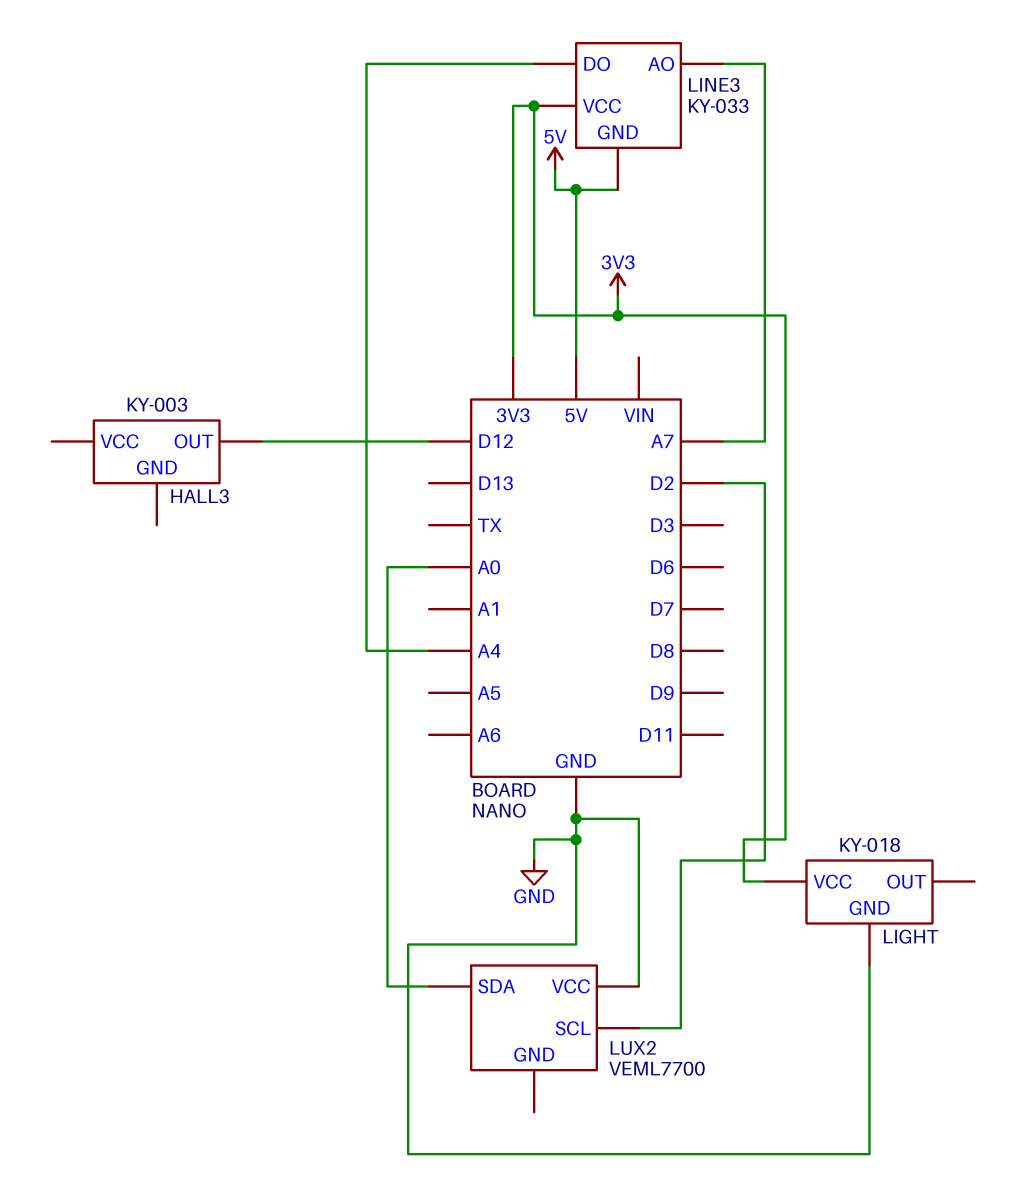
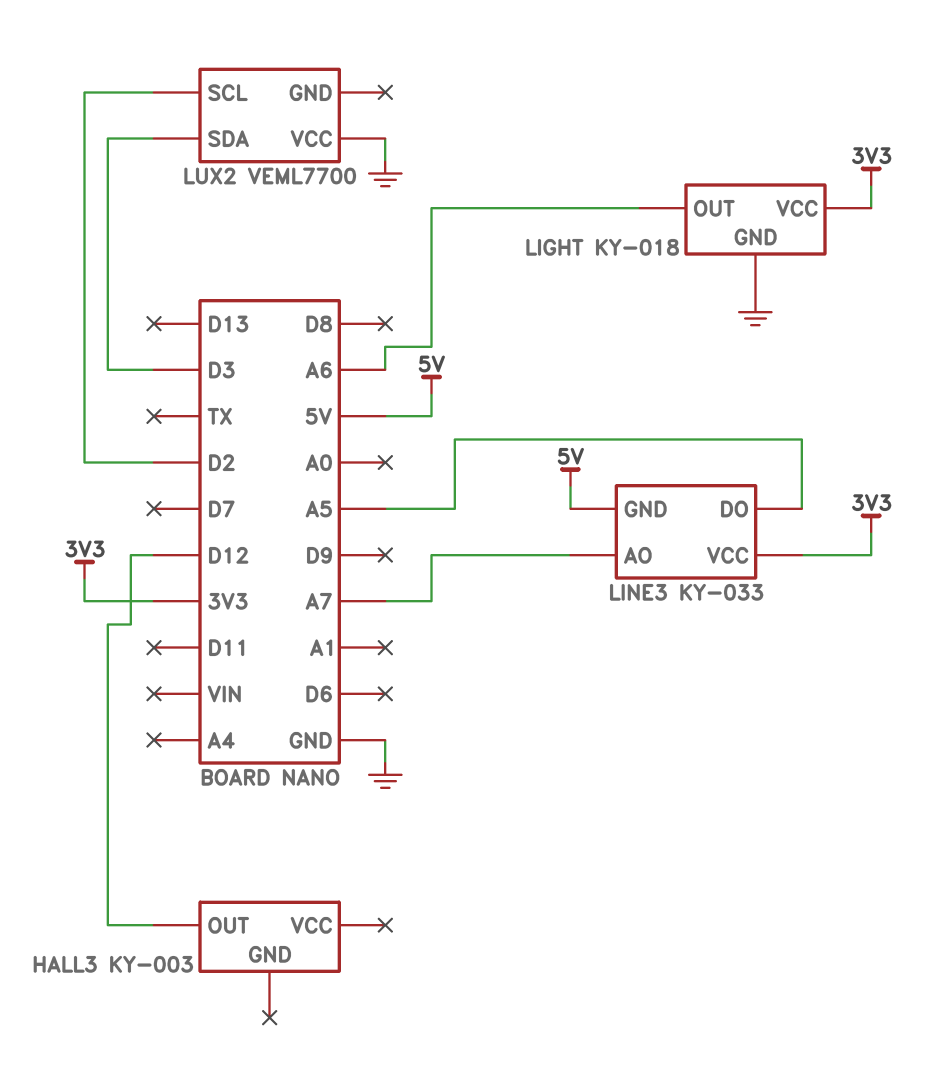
LIGHT pin OUT: none -> A6
LINE3 pin DO: A4 -> A5
LUX2 pin SDA: A0 -> D3

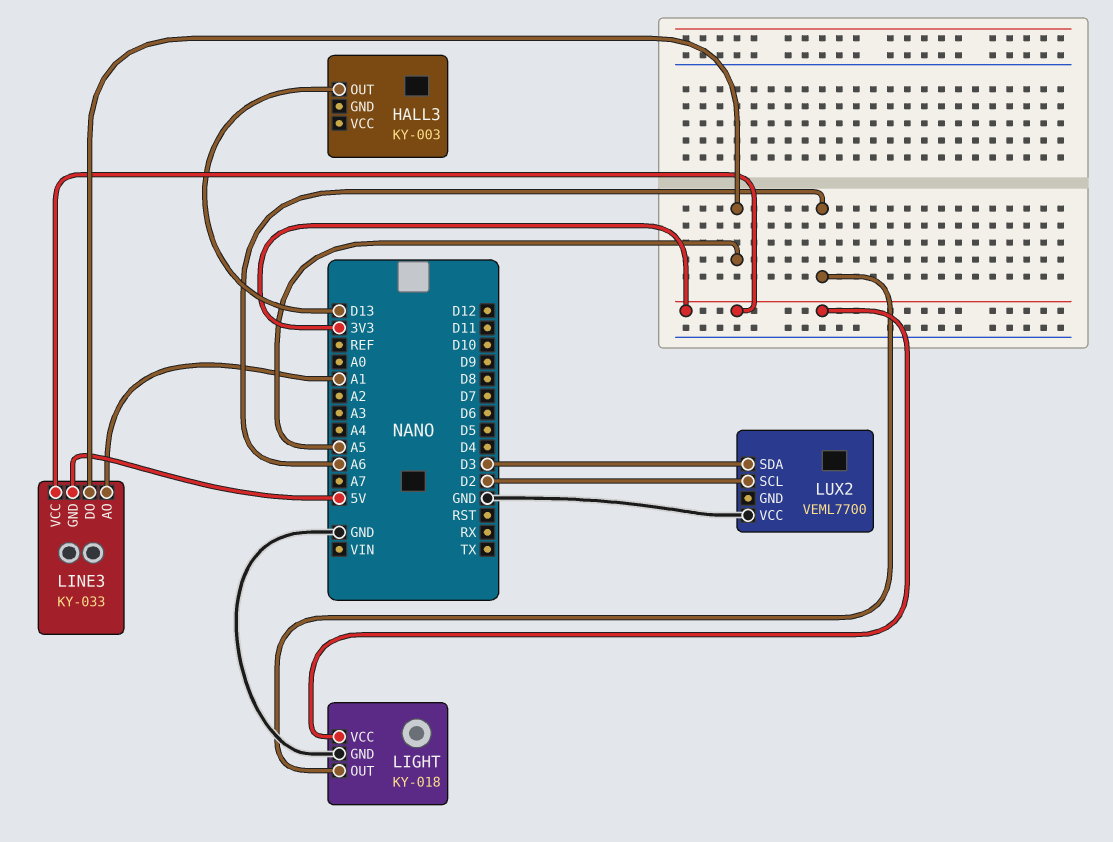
HALL3 pin OUT: D12 -> D13
LINE3 pin AO: A7 -> A1

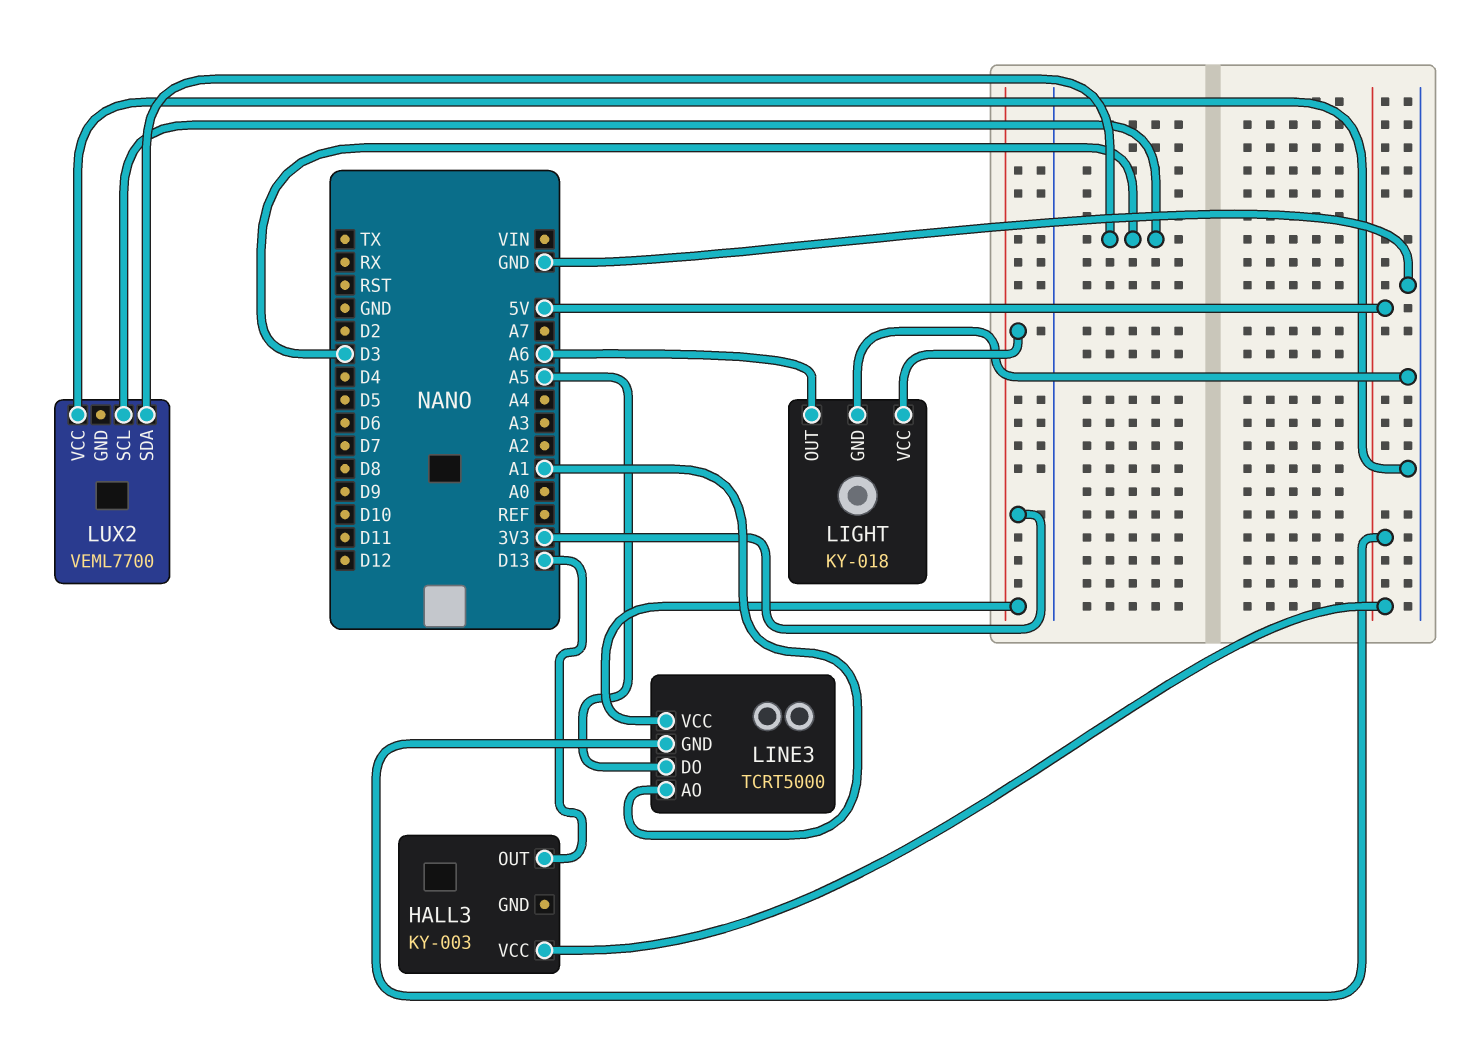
HALL3 pin VCC: none -> 5V
LINE3: KY-033 -> TCRT5000
LUX2 pin SCL: D2 -> D3

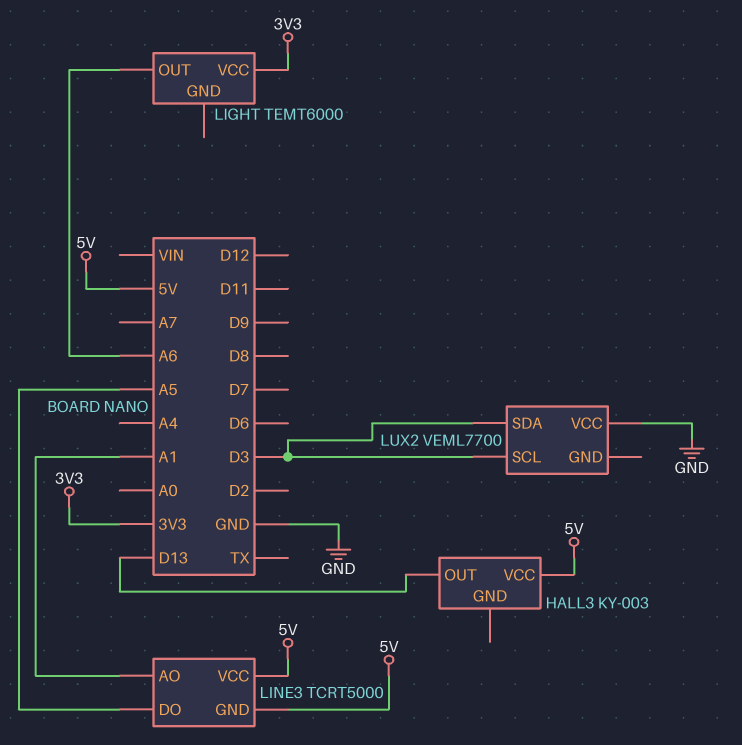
LIGHT: KY-018 -> TEMT6000
LIGHT pin GND: GND -> none
LINE3 pin VCC: 3V3 -> 5V

